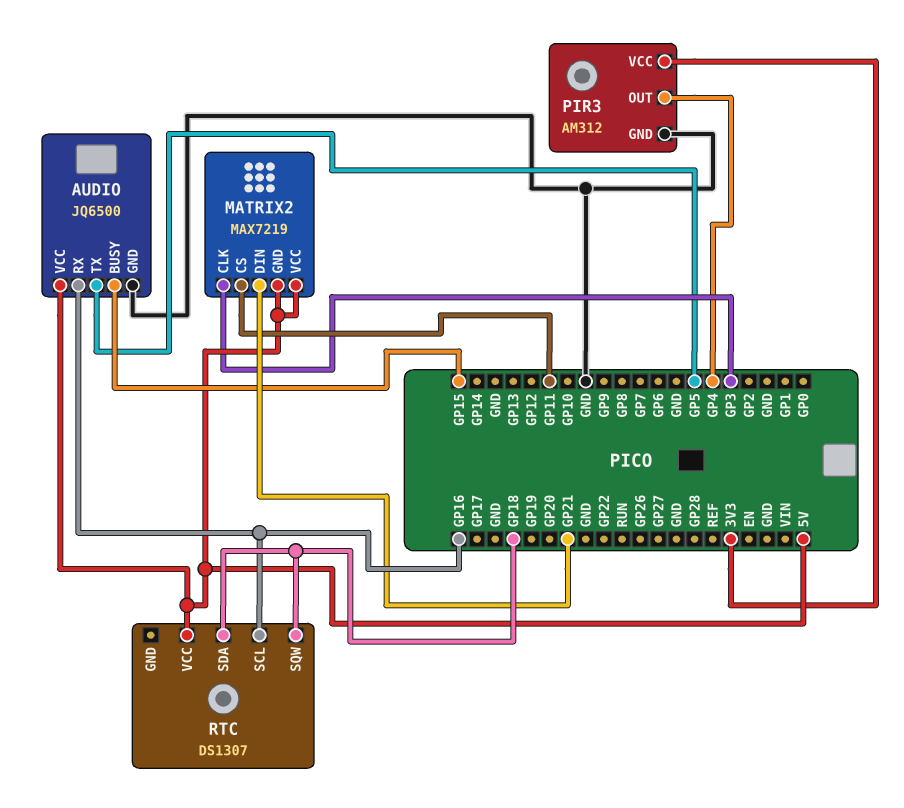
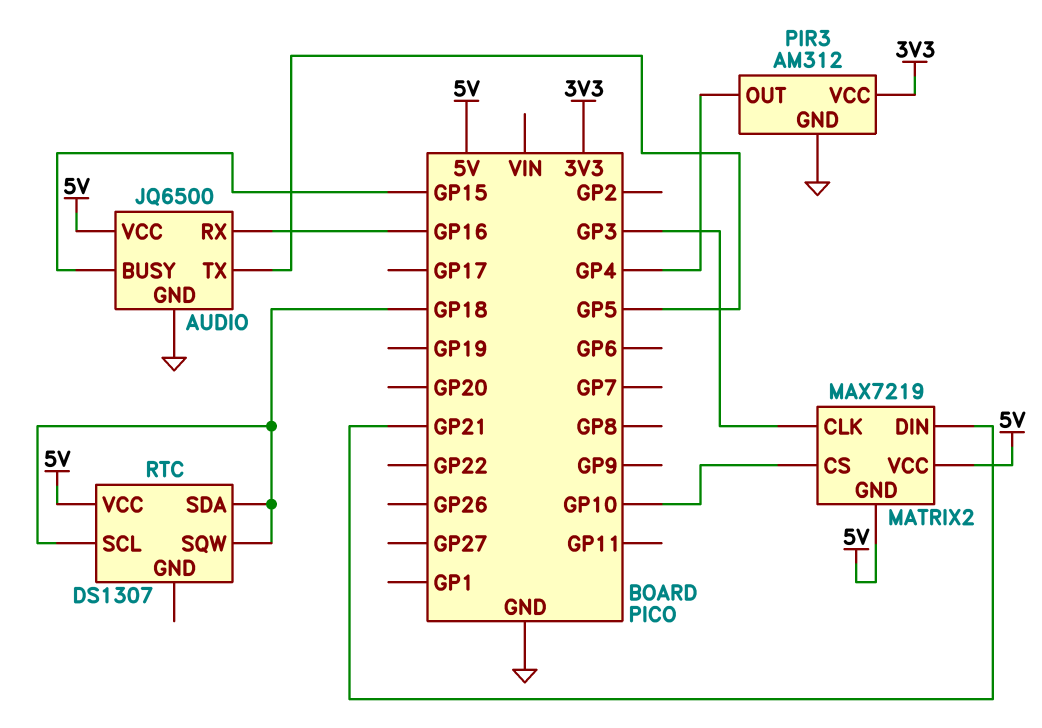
MATRIX2 pin CS: GP11 -> GP10
RTC pin SCL: GP16 -> GP18

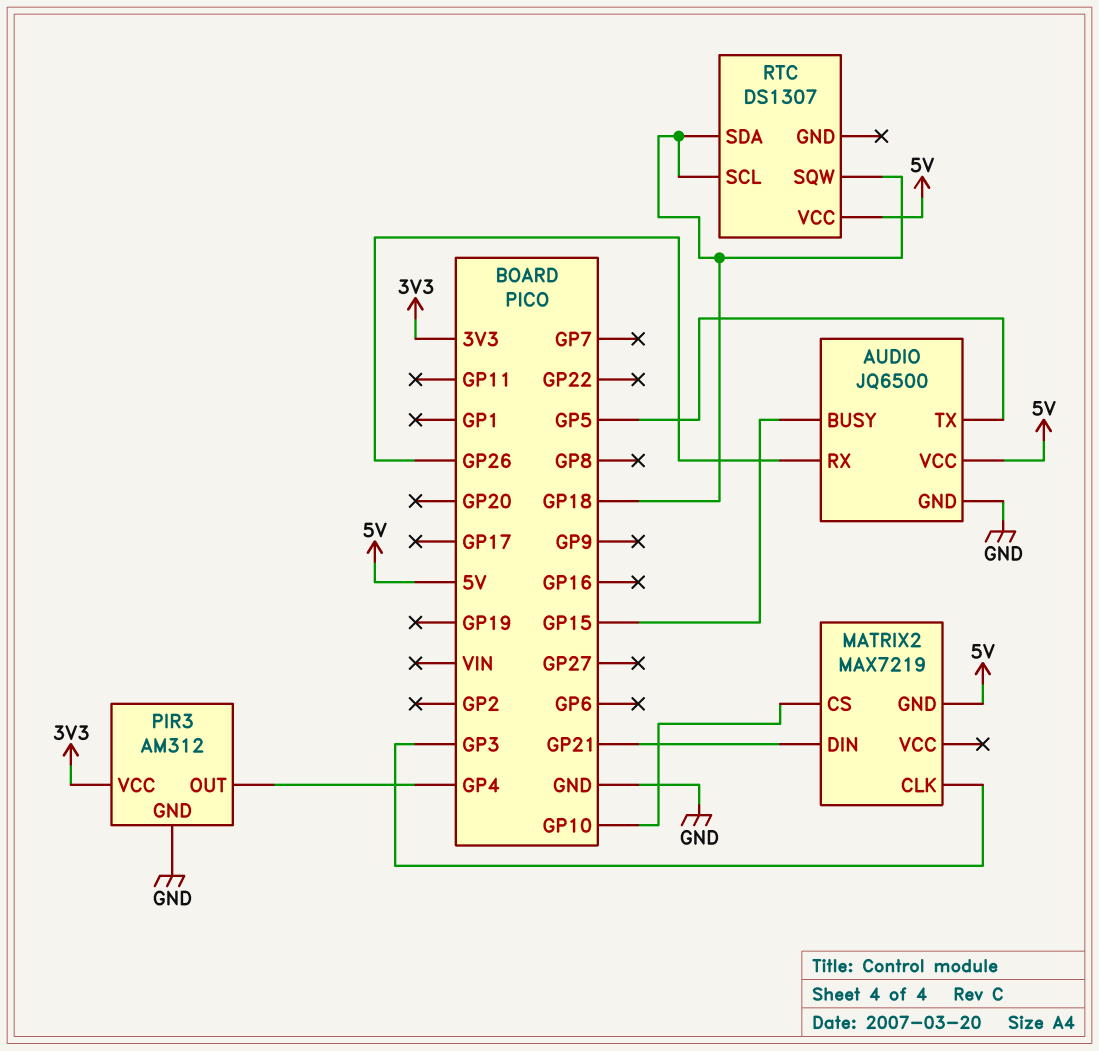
AUDIO pin RX: GP16 -> GP26
MATRIX2 pin VCC: 5V -> none

